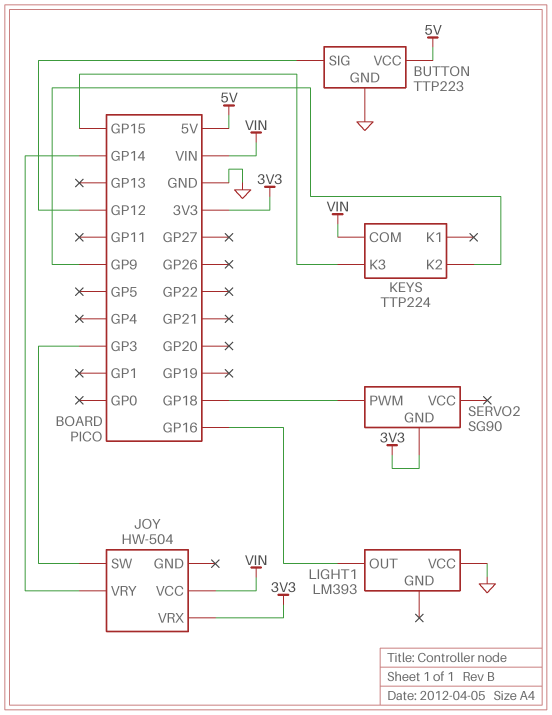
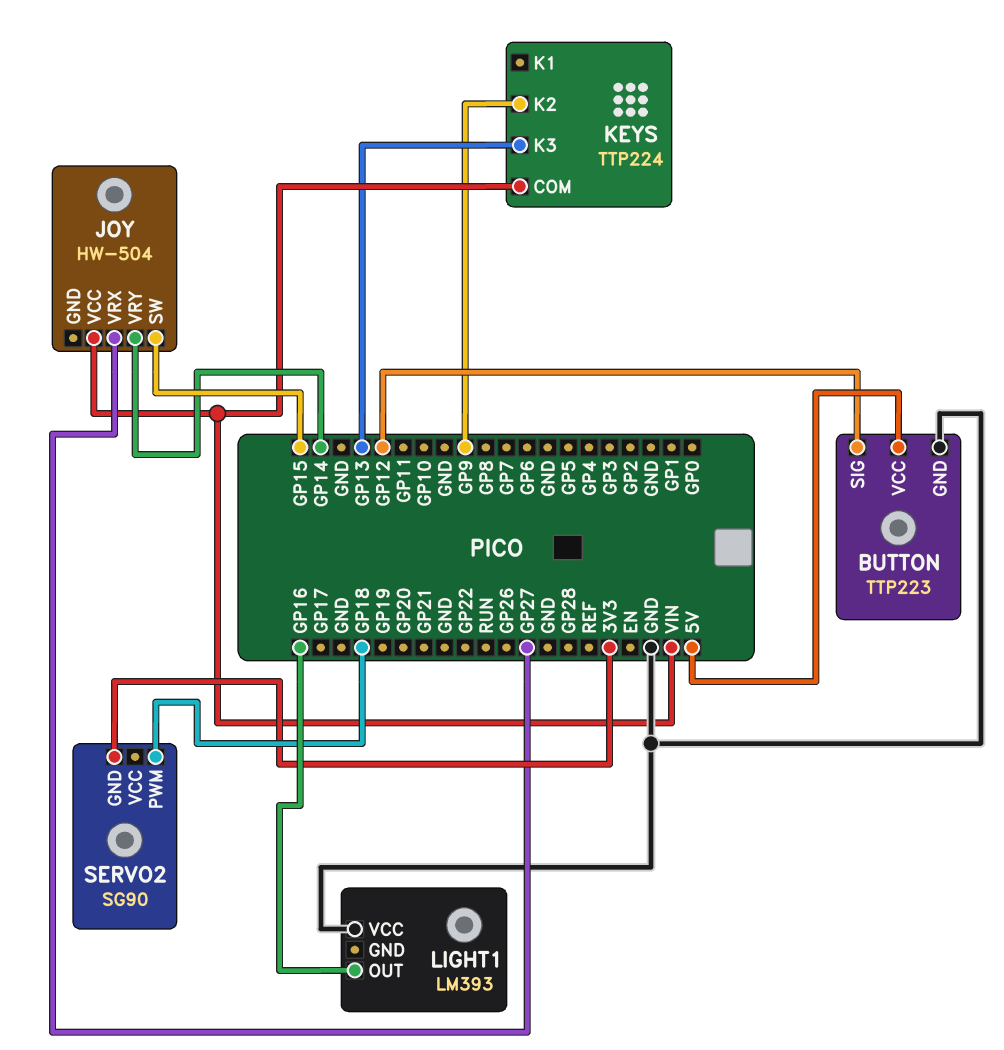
JOY pin SW: GP3 -> GP15
JOY pin VRX: 3V3 -> GP27
KEYS pin K3: GP15 -> GP13

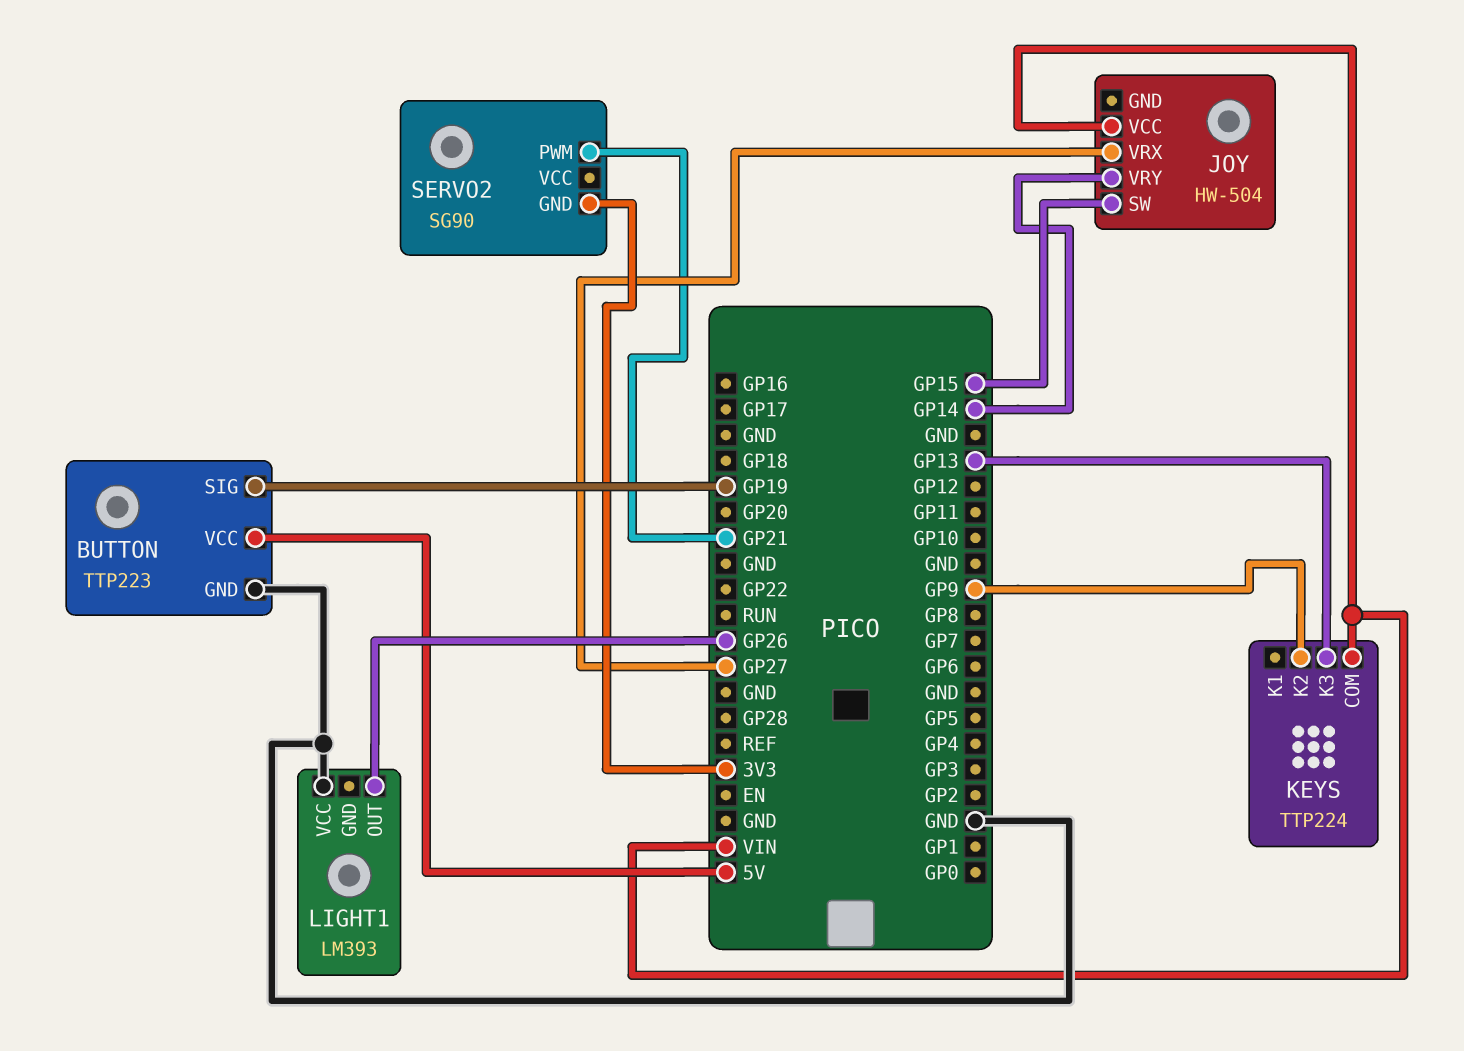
BUTTON pin SIG: GP12 -> GP19
LIGHT1 pin OUT: GP16 -> GP26
SERVO2 pin PWM: GP18 -> GP21

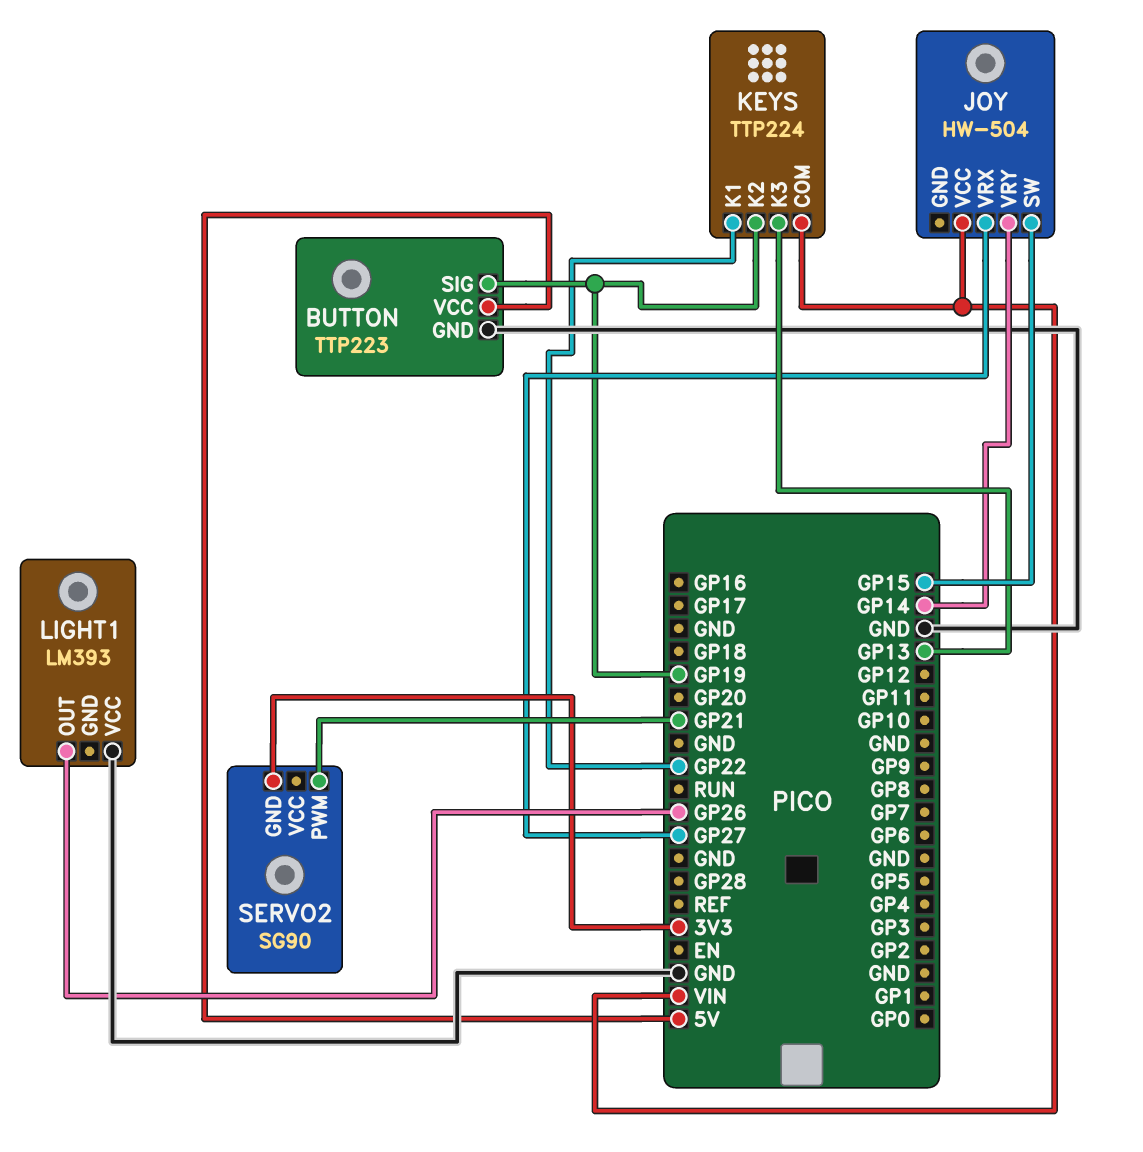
KEYS pin K1: none -> GP22
KEYS pin K2: GP9 -> GP19

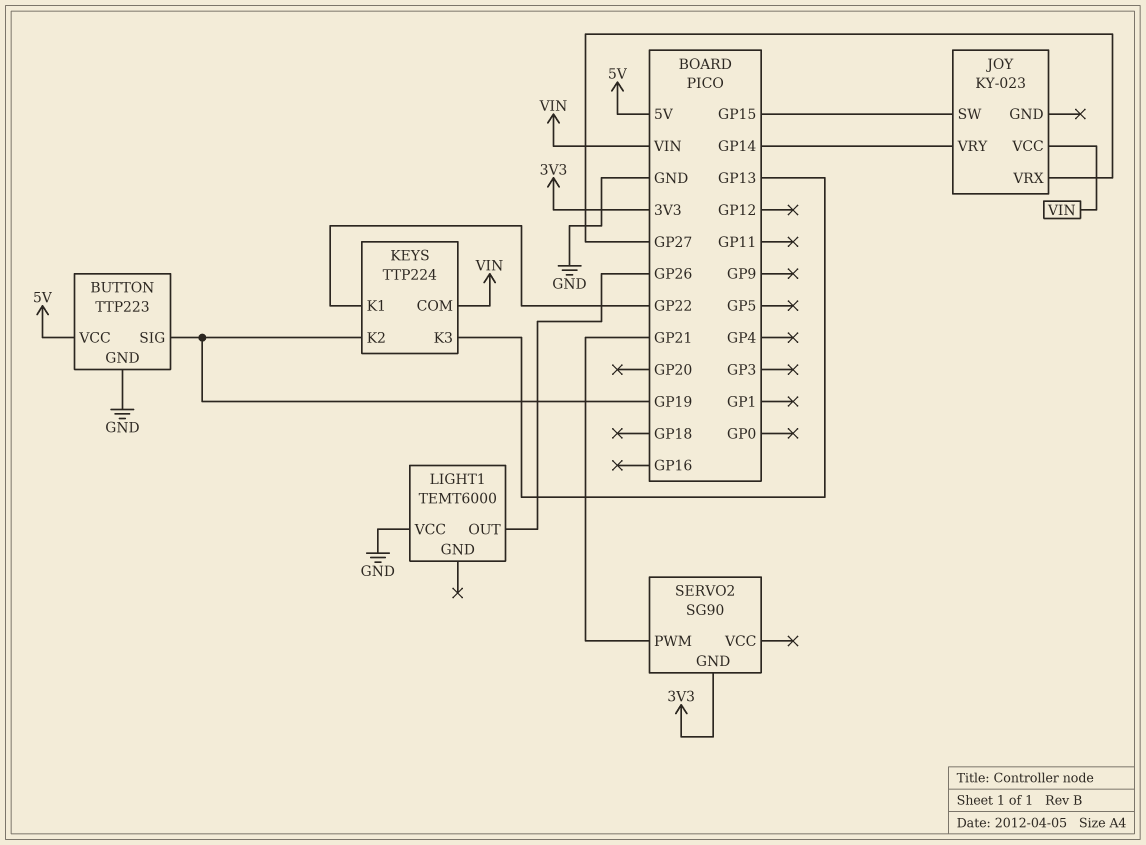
JOY: HW-504 -> KY-023
LIGHT1: LM393 -> TEMT6000

